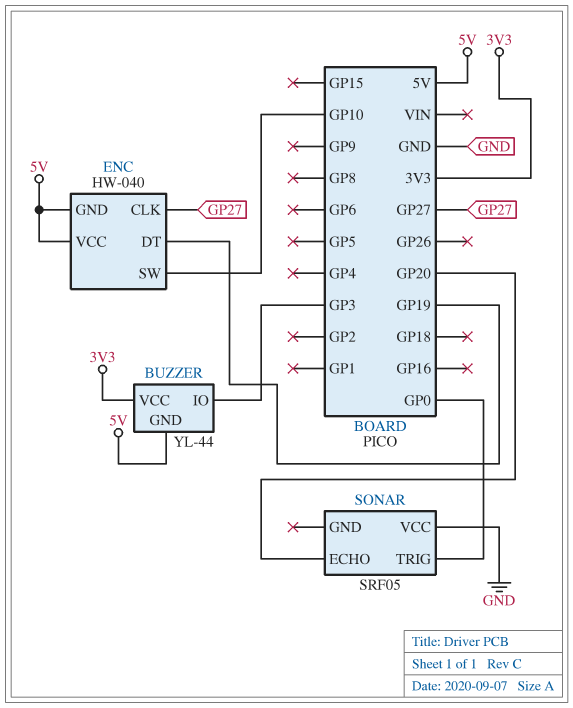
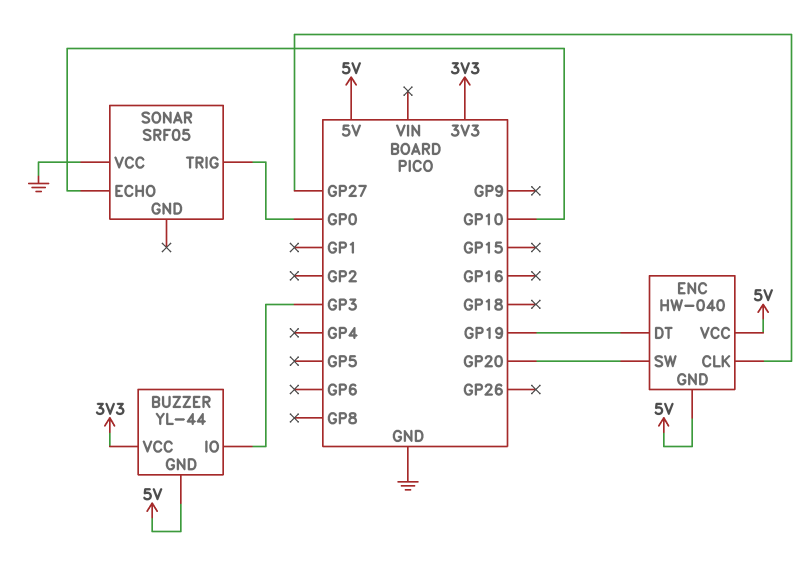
ENC pin SW: GP10 -> GP20
SONAR pin ECHO: GP20 -> GP10

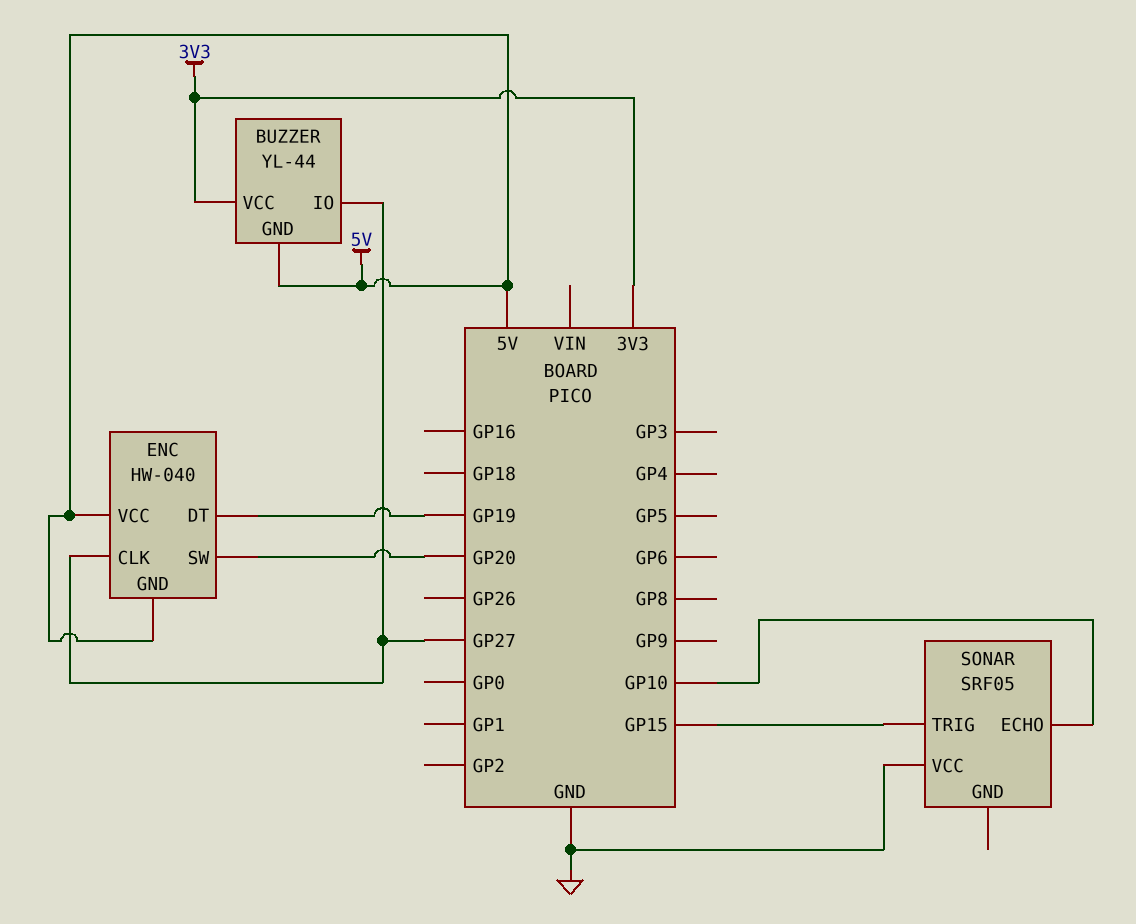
BUZZER pin IO: GP3 -> GP27
SONAR pin TRIG: GP0 -> GP15

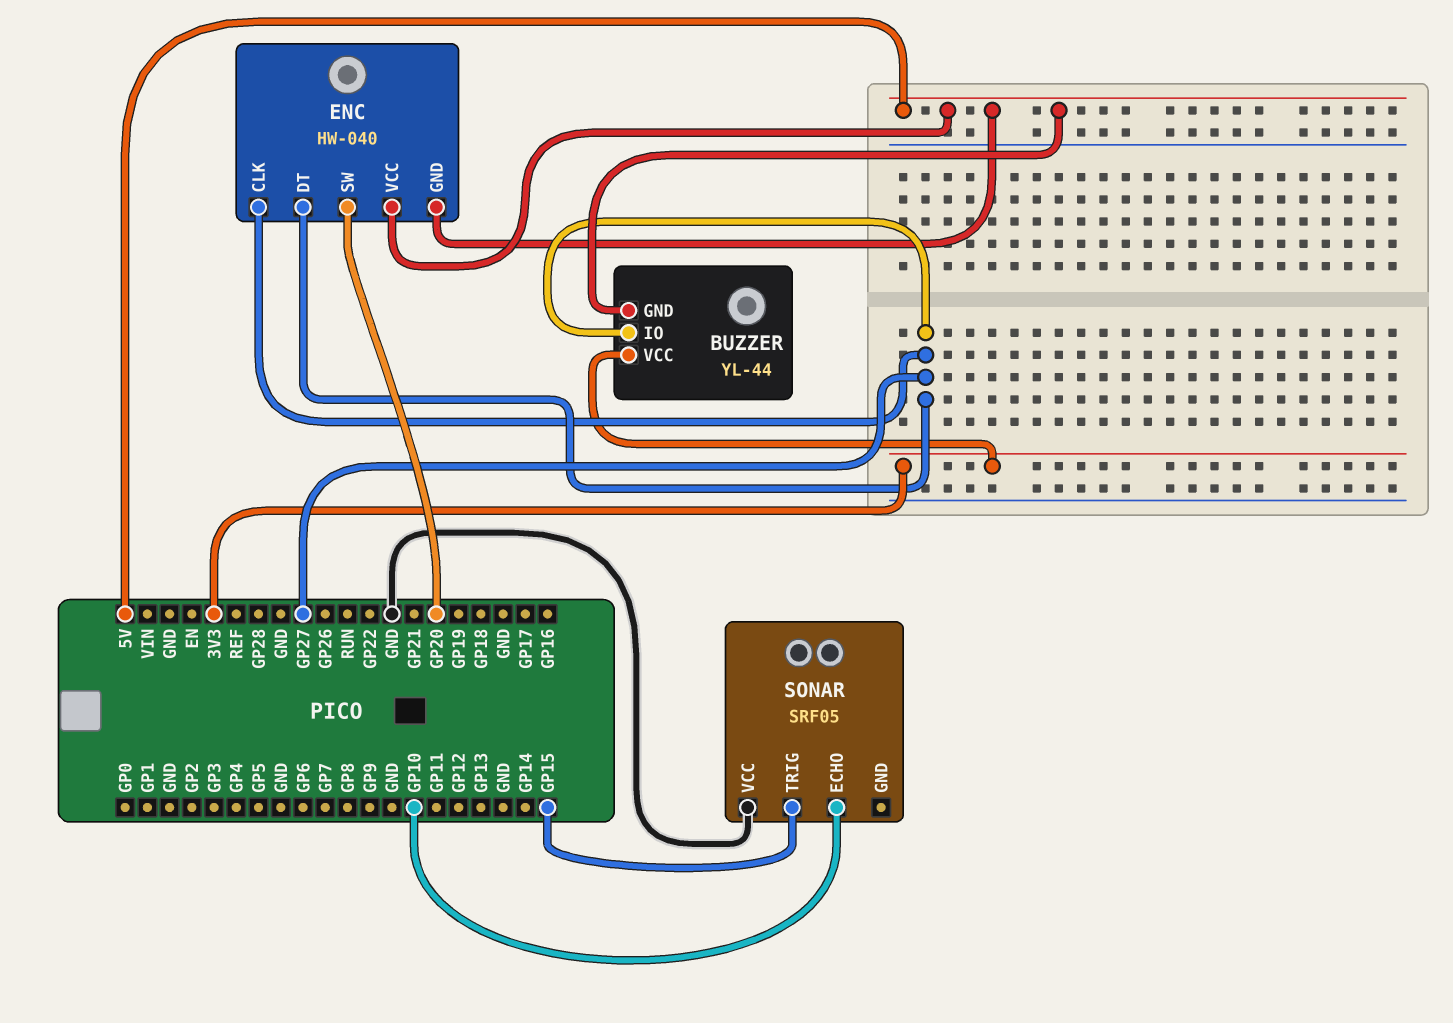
ENC pin DT: GP19 -> GP27

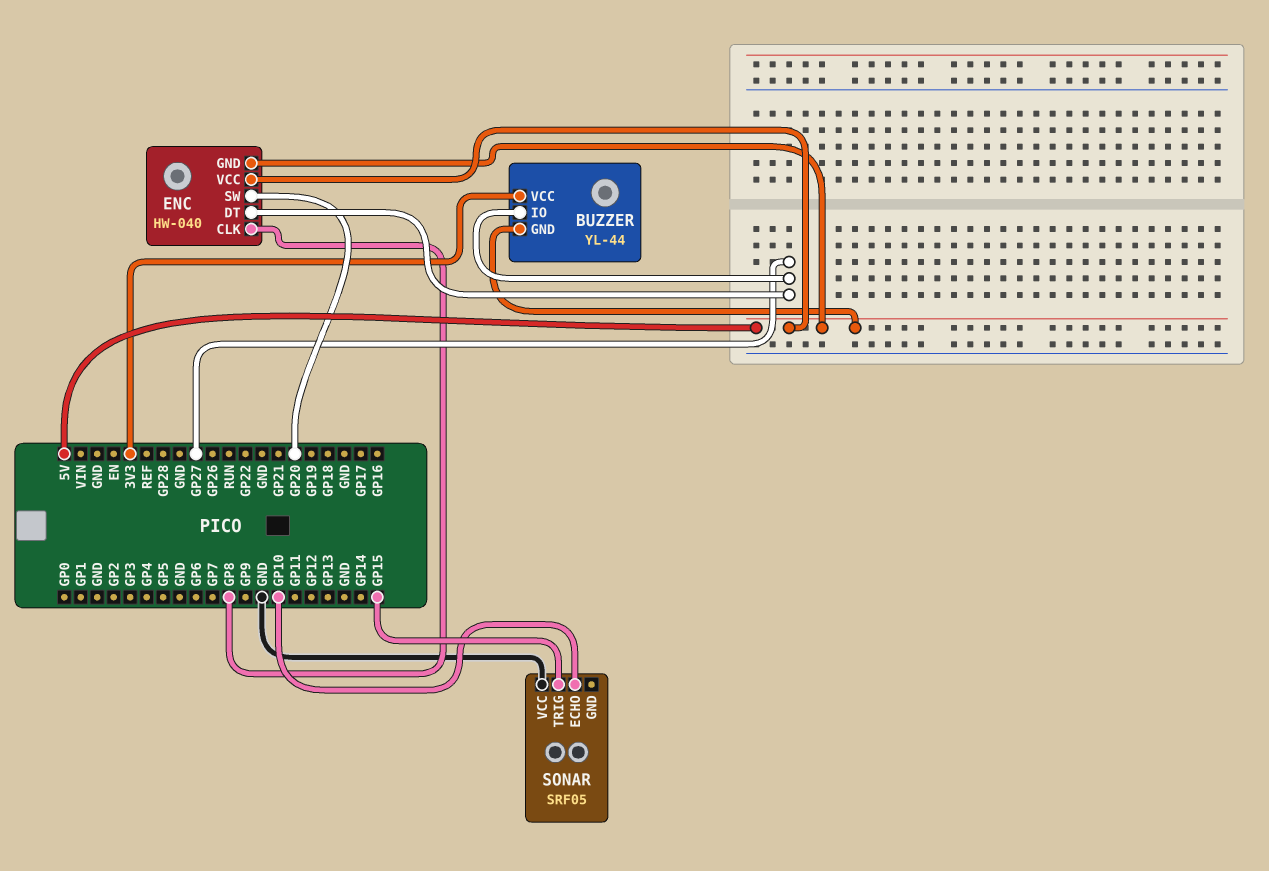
ENC pin CLK: GP27 -> GP8

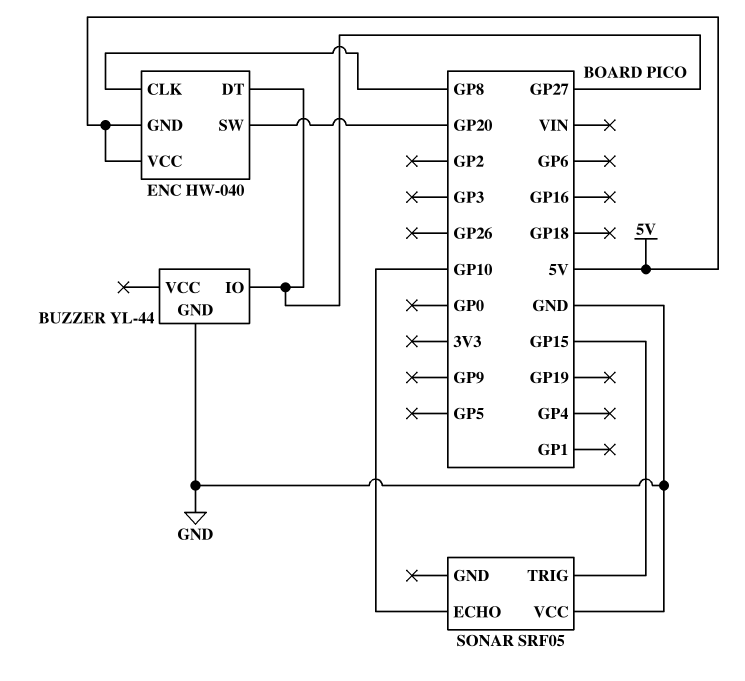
BUZZER pin GND: 5V -> GND
BUZZER pin VCC: 3V3 -> none

